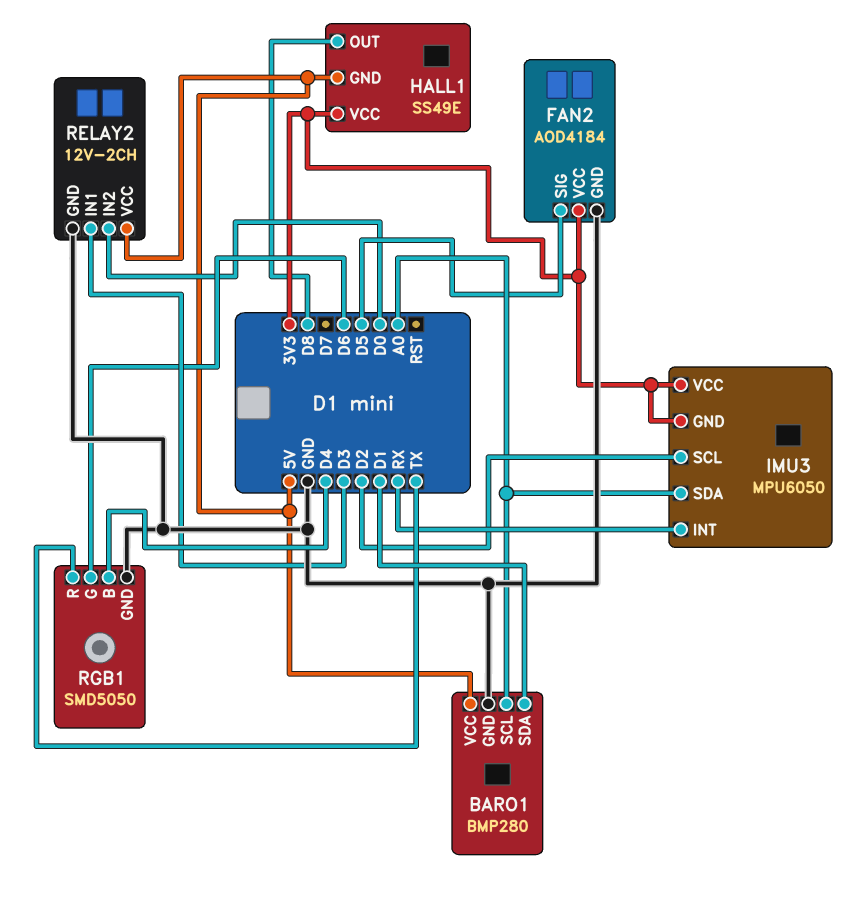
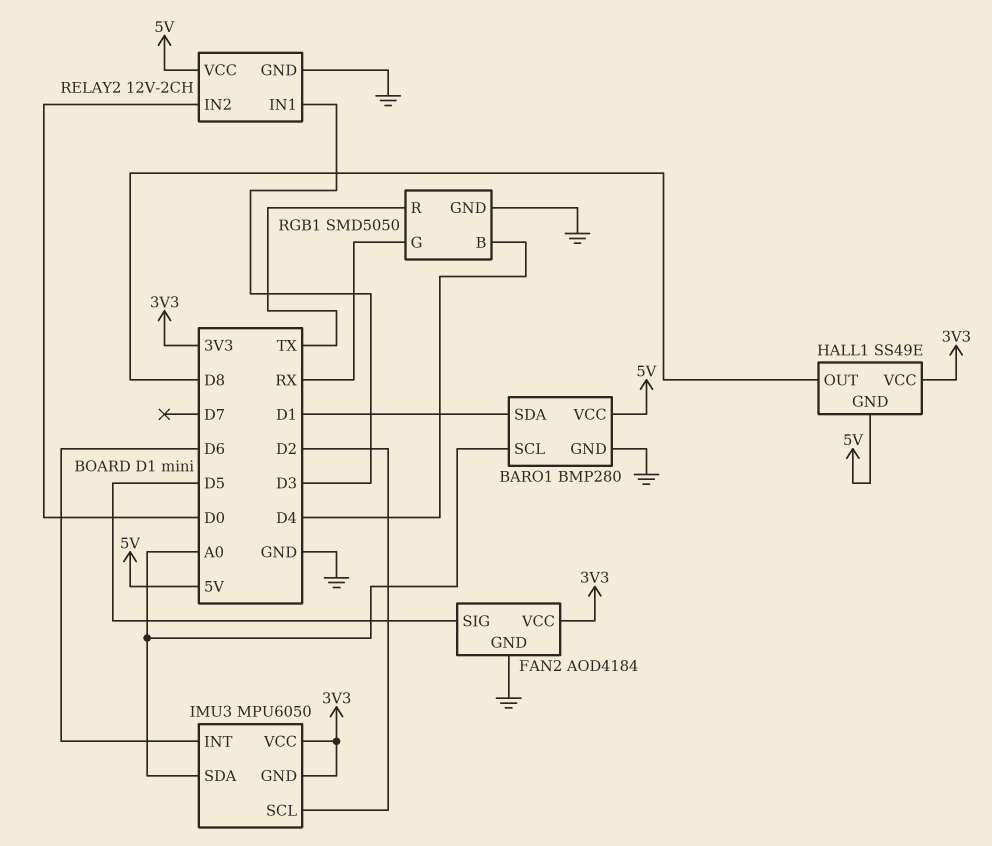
IMU3 pin INT: RX -> D6
RGB1 pin G: D6 -> RX

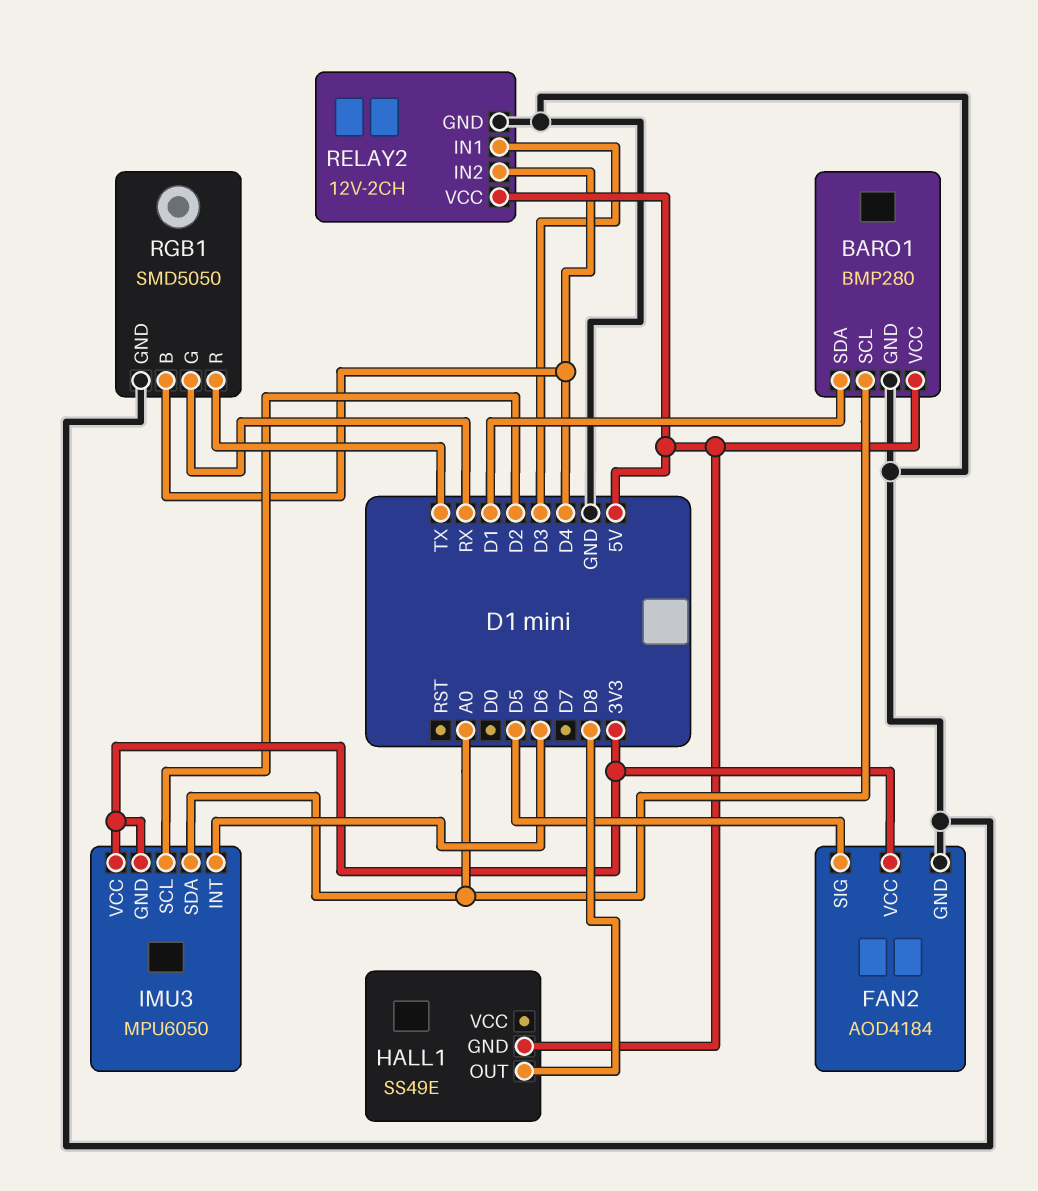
HALL1 pin VCC: 3V3 -> none
RELAY2 pin IN2: D0 -> D4

